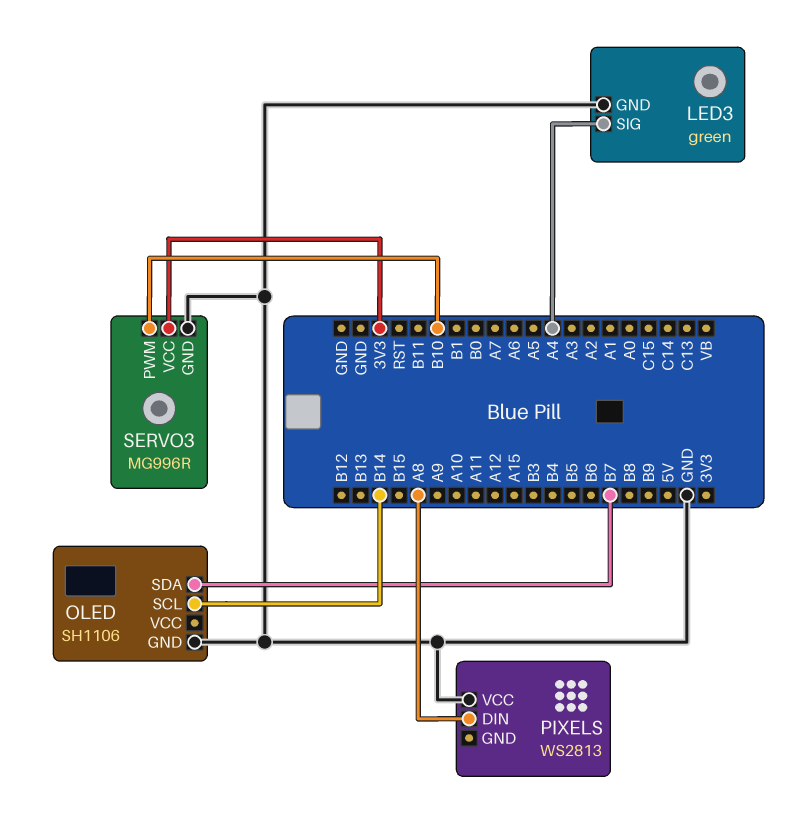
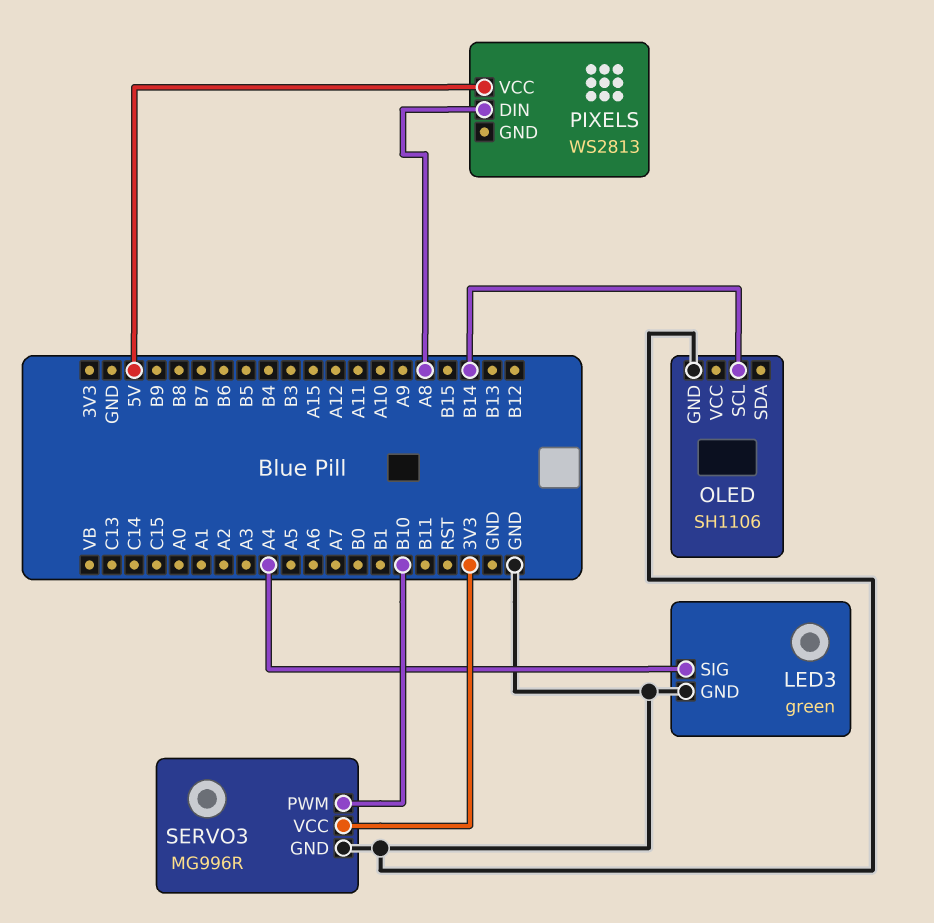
OLED pin SDA: B7 -> none
PIXELS pin VCC: GND -> 5V

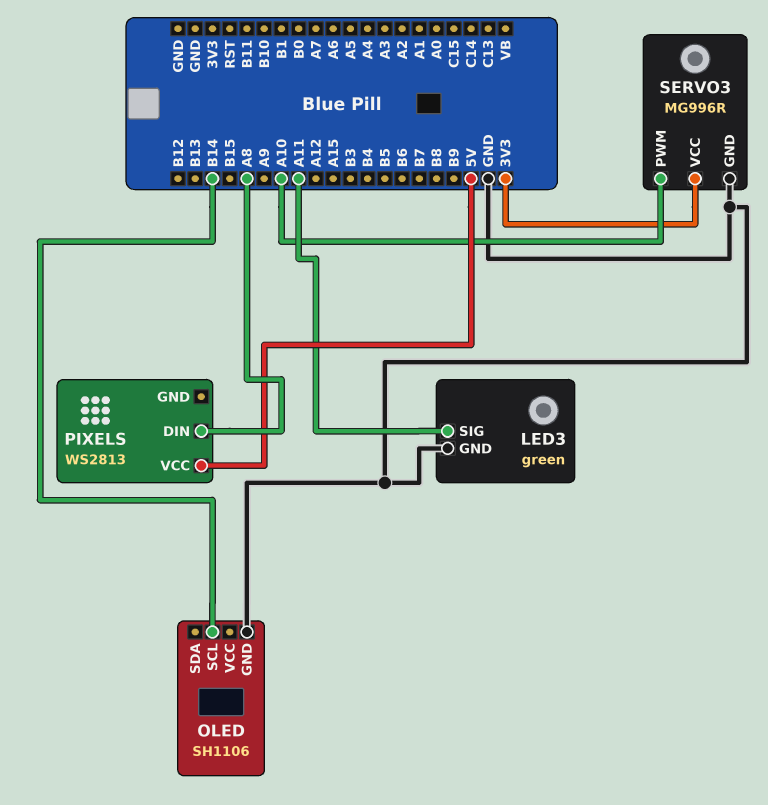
LED3 pin SIG: A4 -> A11
SERVO3 pin PWM: B10 -> A10

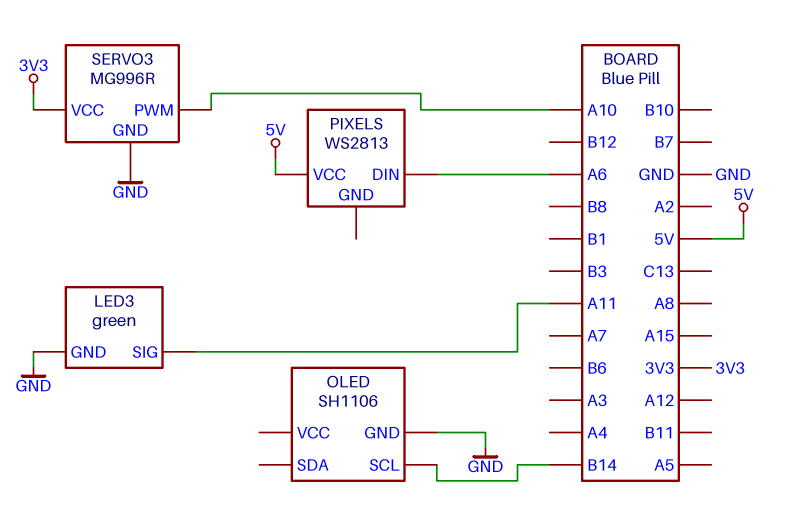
PIXELS pin DIN: A8 -> A6

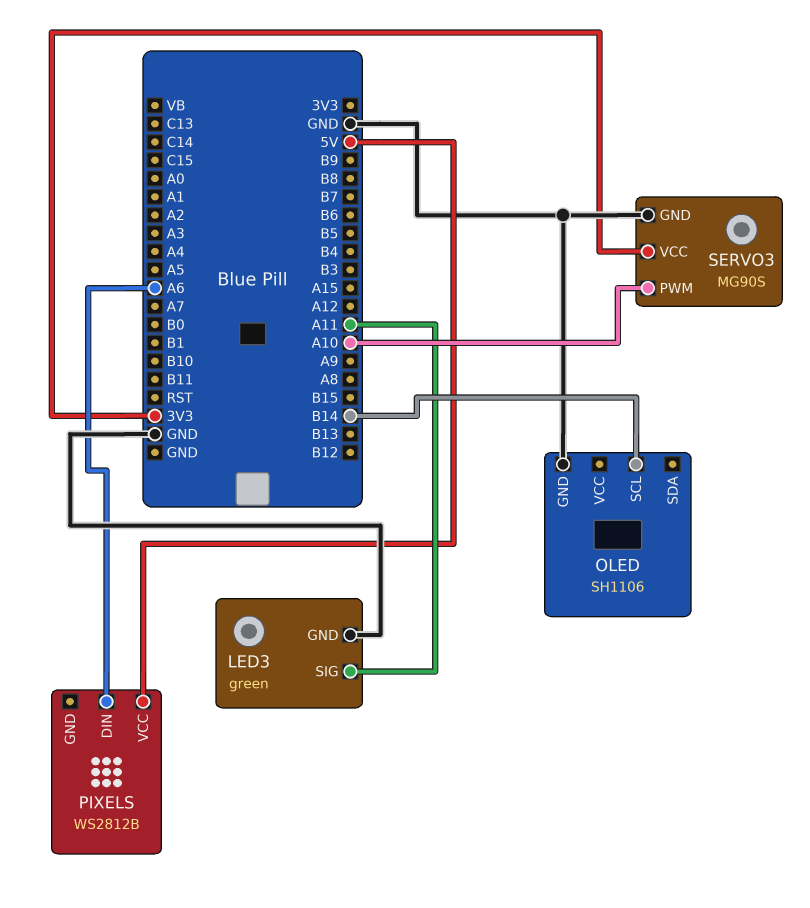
PIXELS: WS2813 -> WS2812B
SERVO3: MG996R -> MG90S

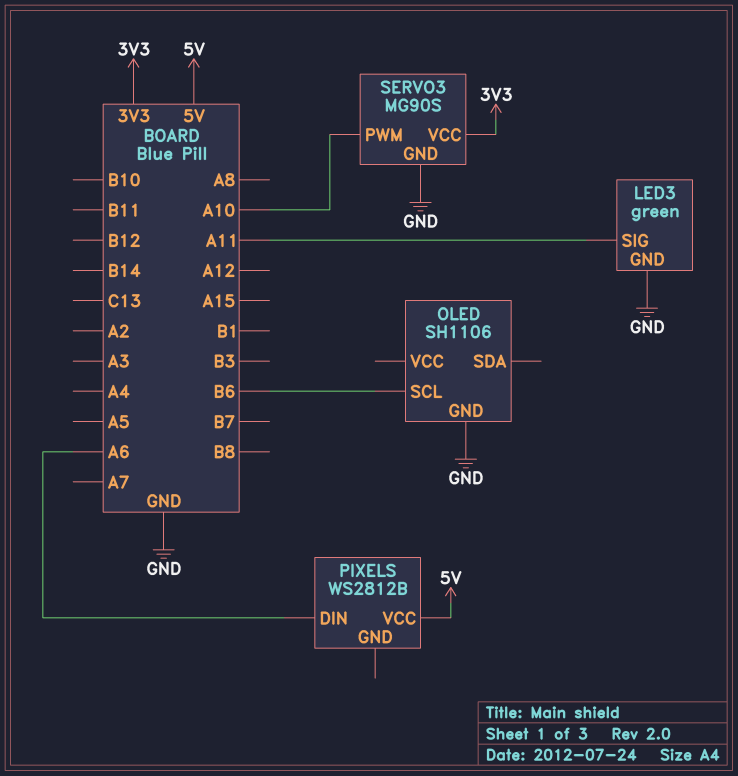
OLED pin SCL: B14 -> B6

